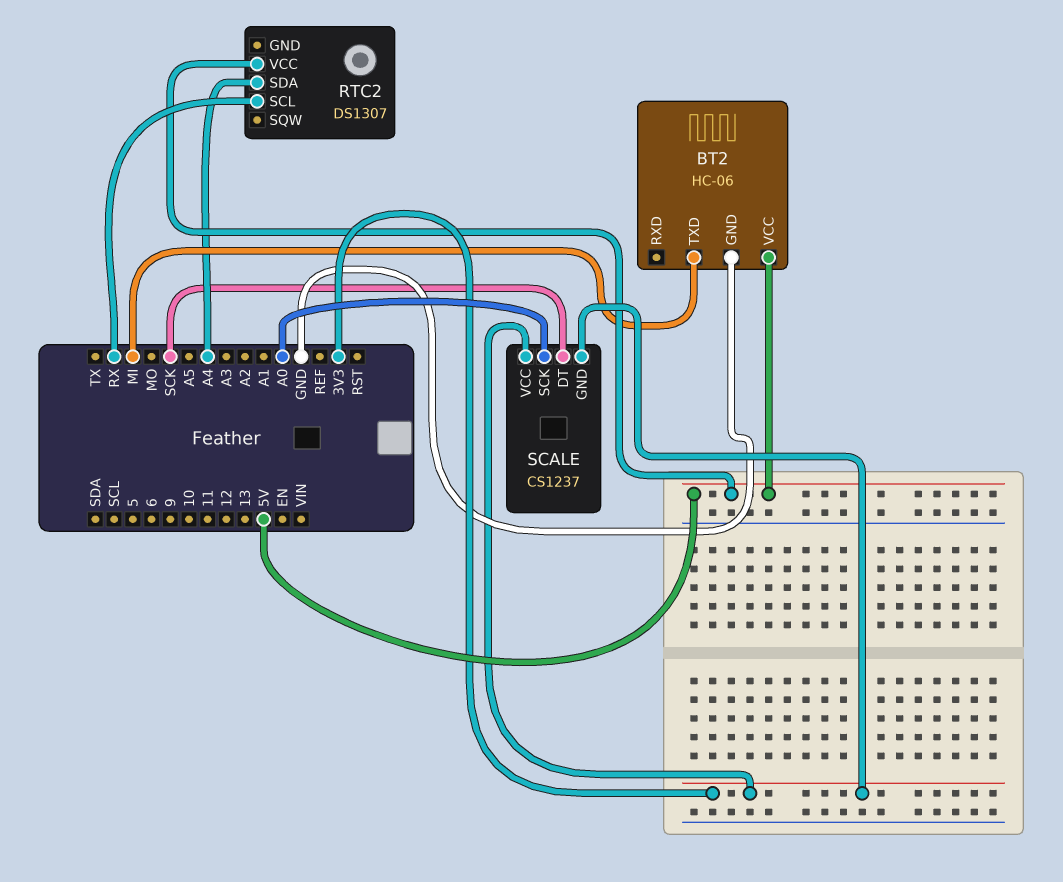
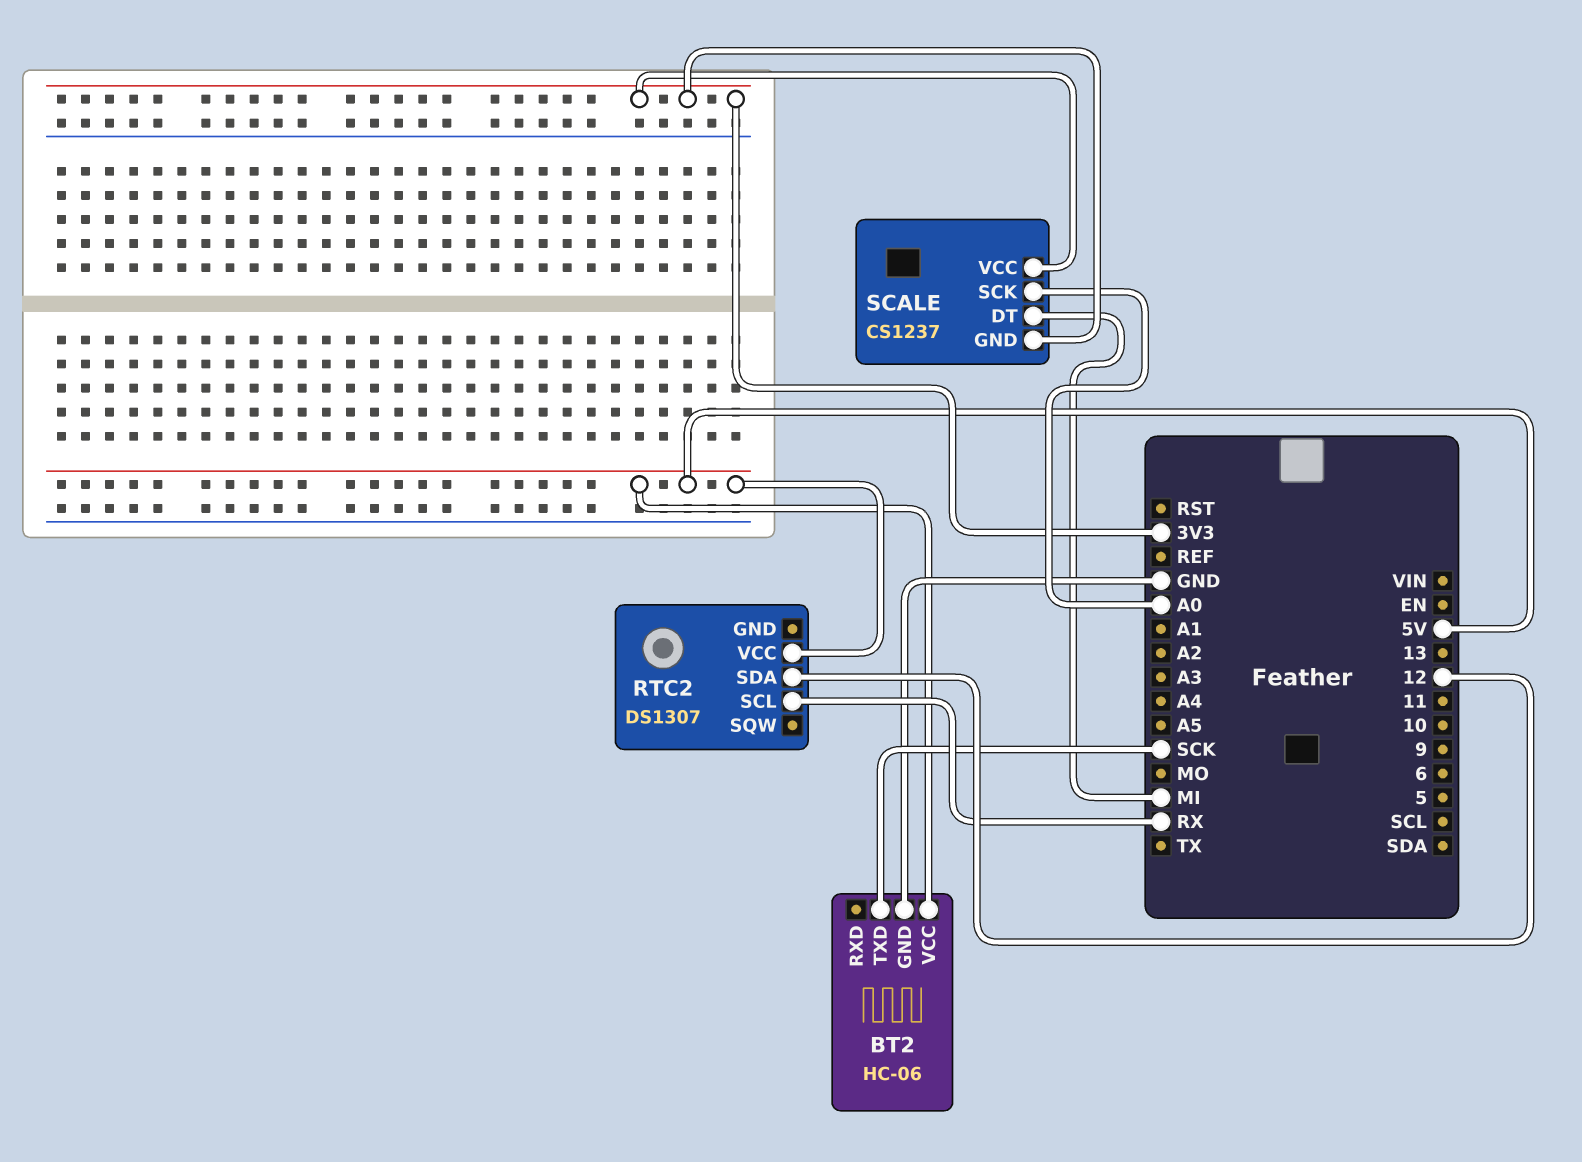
BT2 pin TXD: MI -> SCK
RTC2 pin SDA: A4 -> 12
SCALE pin DT: SCK -> MI

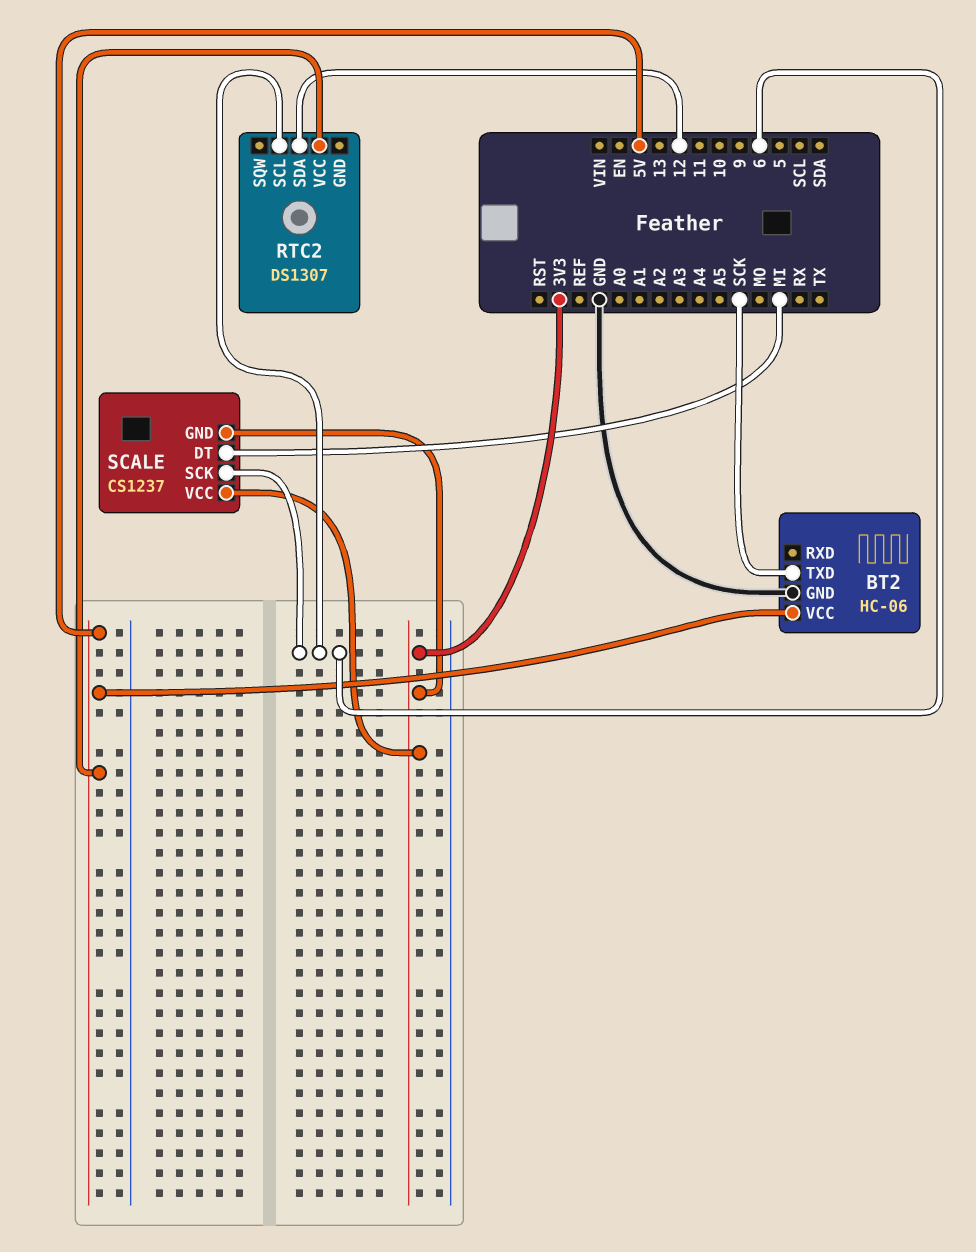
RTC2 pin SCL: RX -> 6
SCALE pin SCK: A0 -> 6

